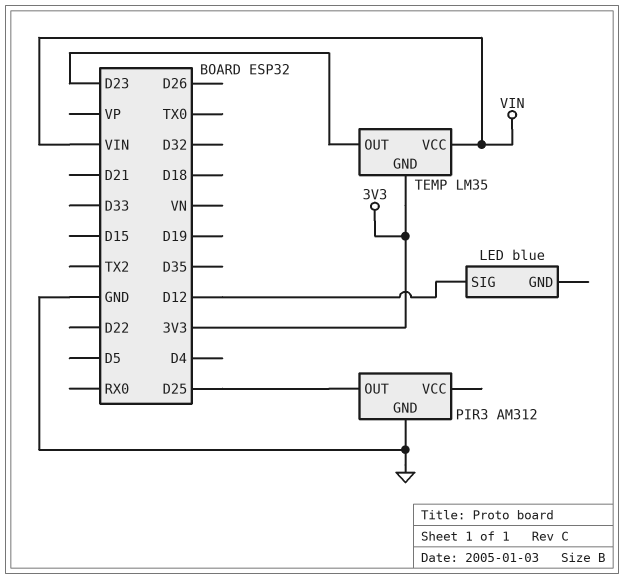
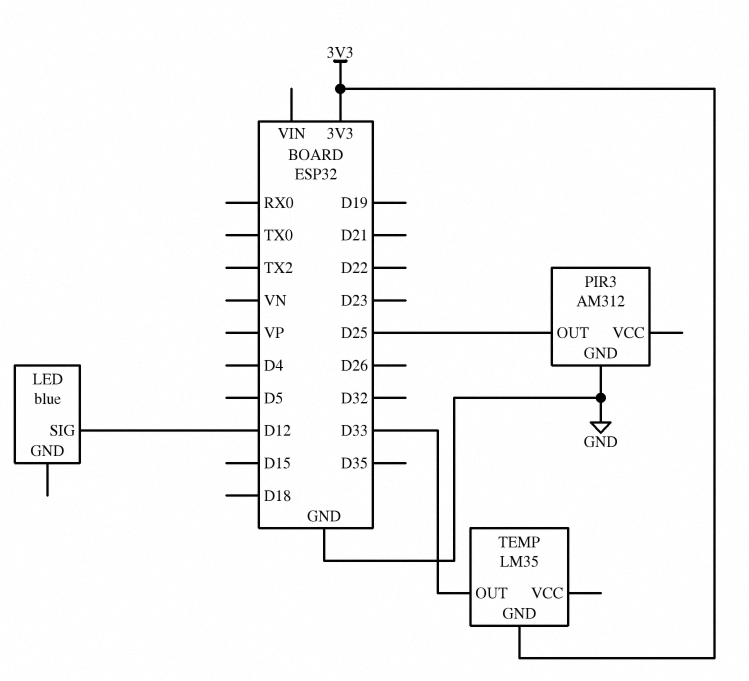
TEMP pin OUT: D23 -> D33
TEMP pin VCC: VIN -> none

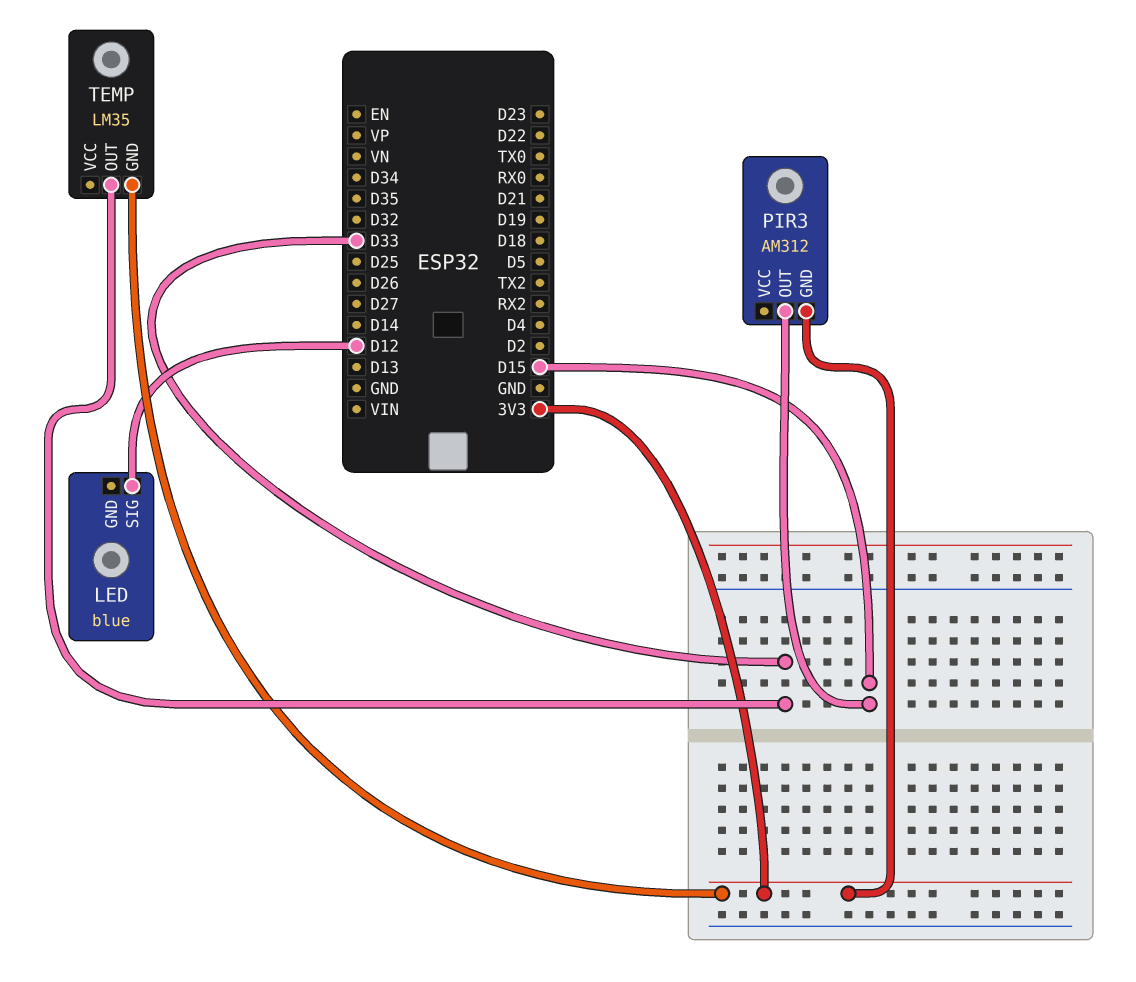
PIR3 pin GND: GND -> 3V3
PIR3 pin OUT: D25 -> D15

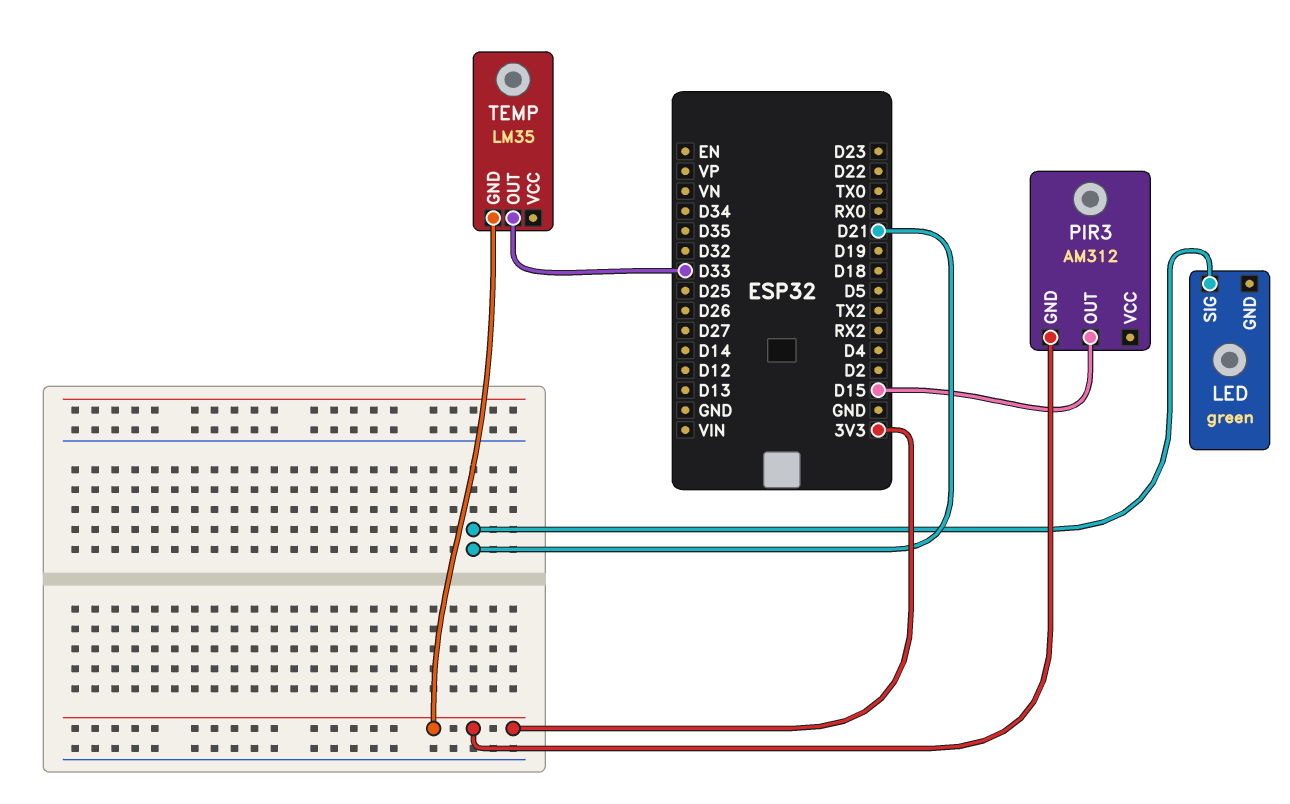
LED: blue -> green
LED pin SIG: D12 -> D21

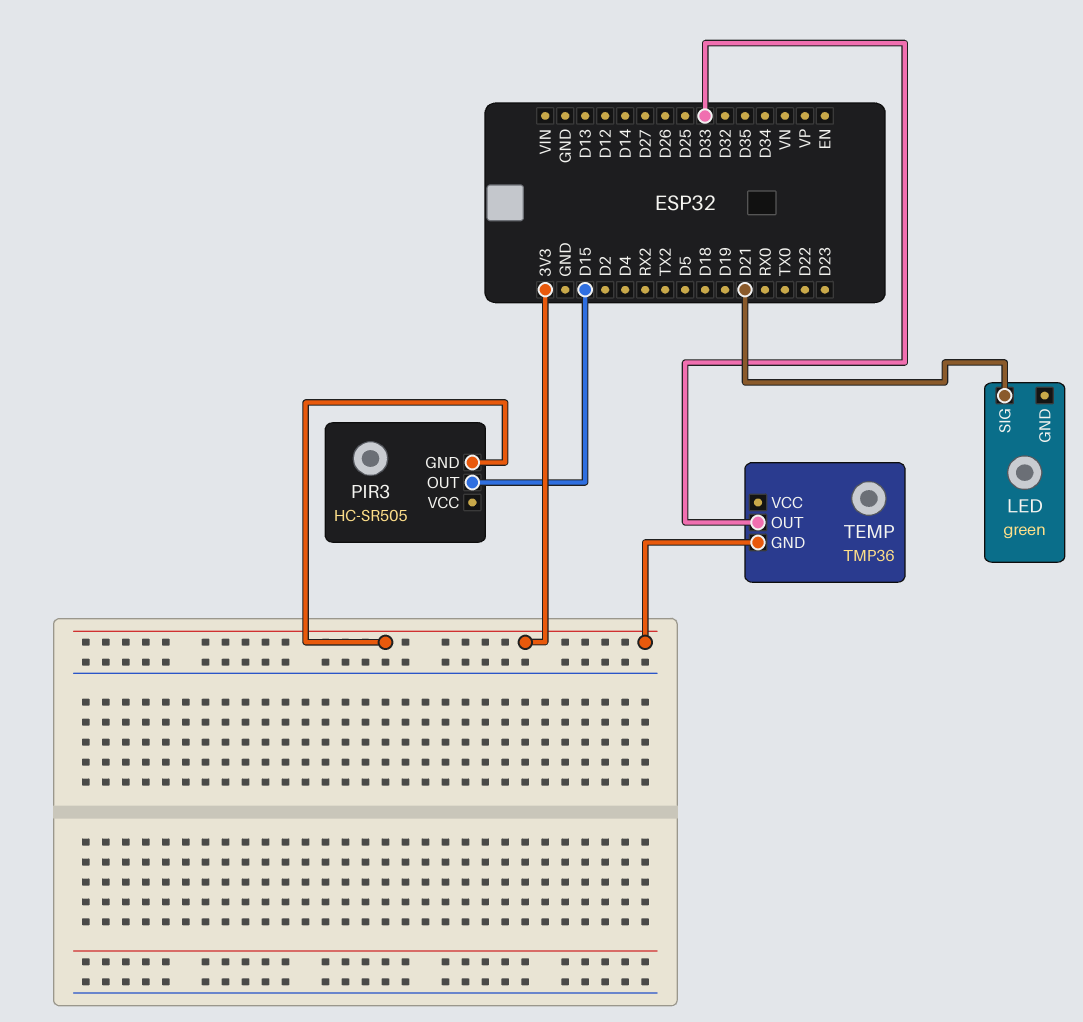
PIR3: AM312 -> HC-SR505
TEMP: LM35 -> TMP36

